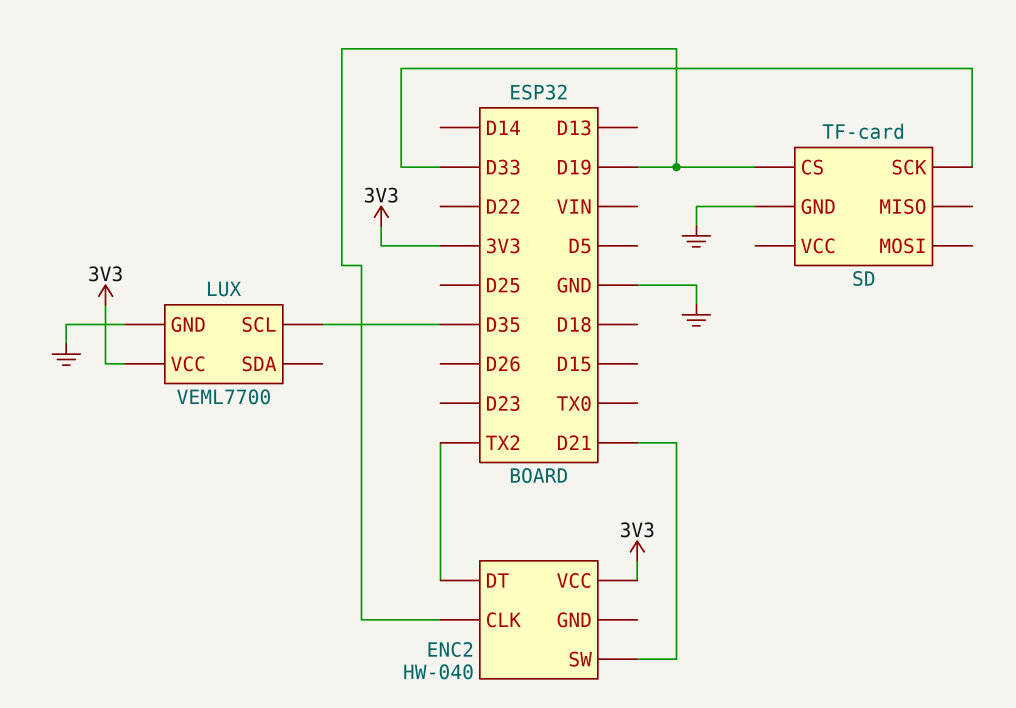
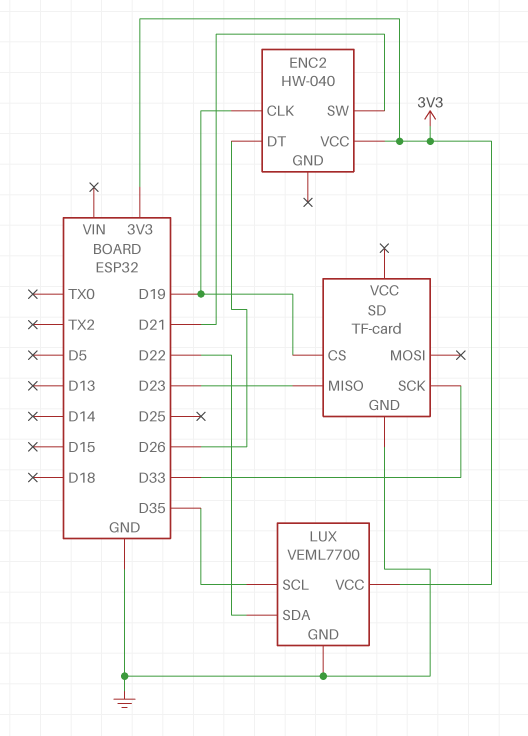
ENC2 pin DT: TX2 -> D26
LUX pin SDA: none -> D22
SD pin MISO: none -> D23

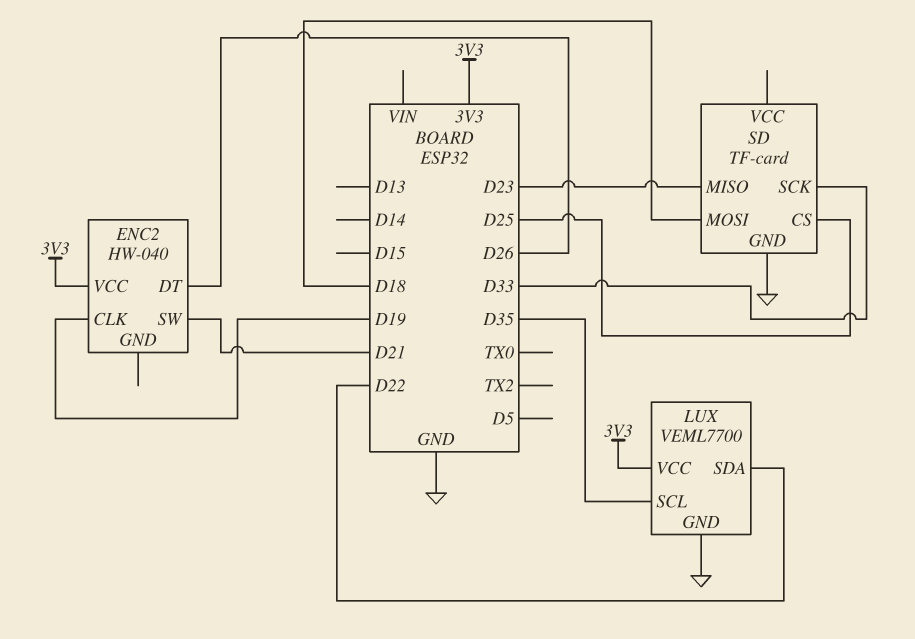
SD pin CS: D19 -> D25
SD pin MOSI: none -> D18

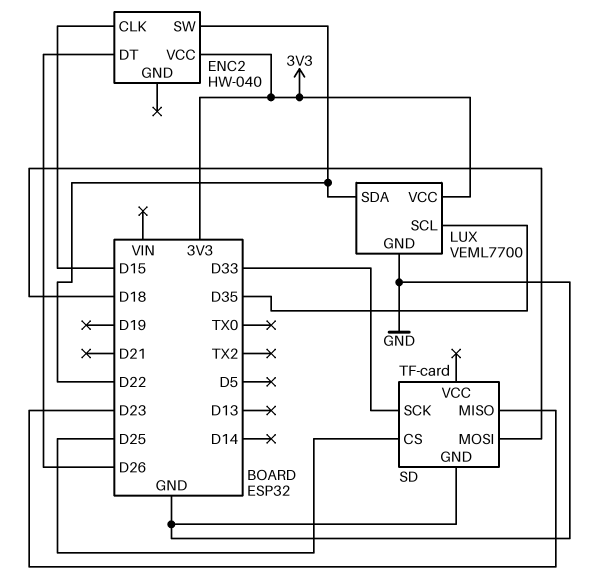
ENC2 pin CLK: D19 -> D15
ENC2 pin SW: D21 -> D22

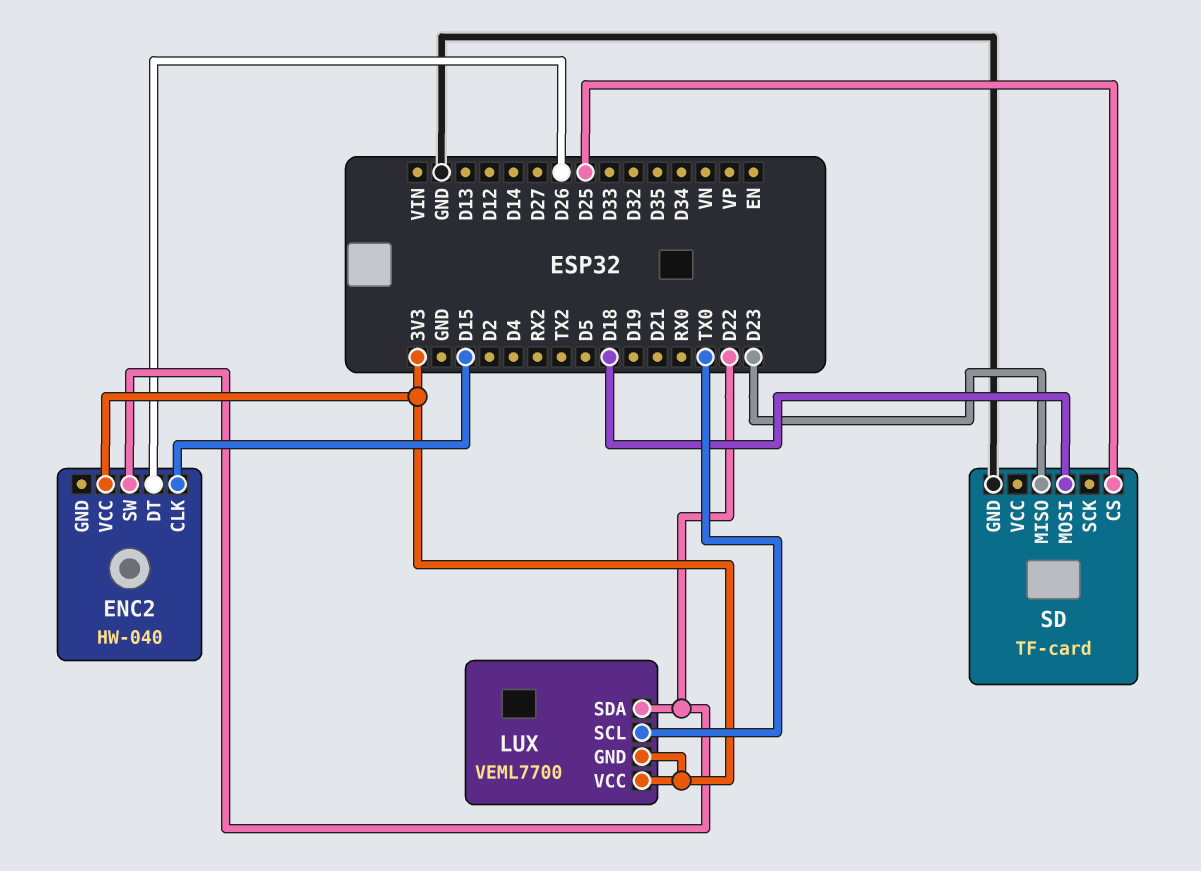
LUX pin GND: GND -> 3V3
LUX pin SCL: D35 -> TX0
SD pin SCK: D33 -> none

